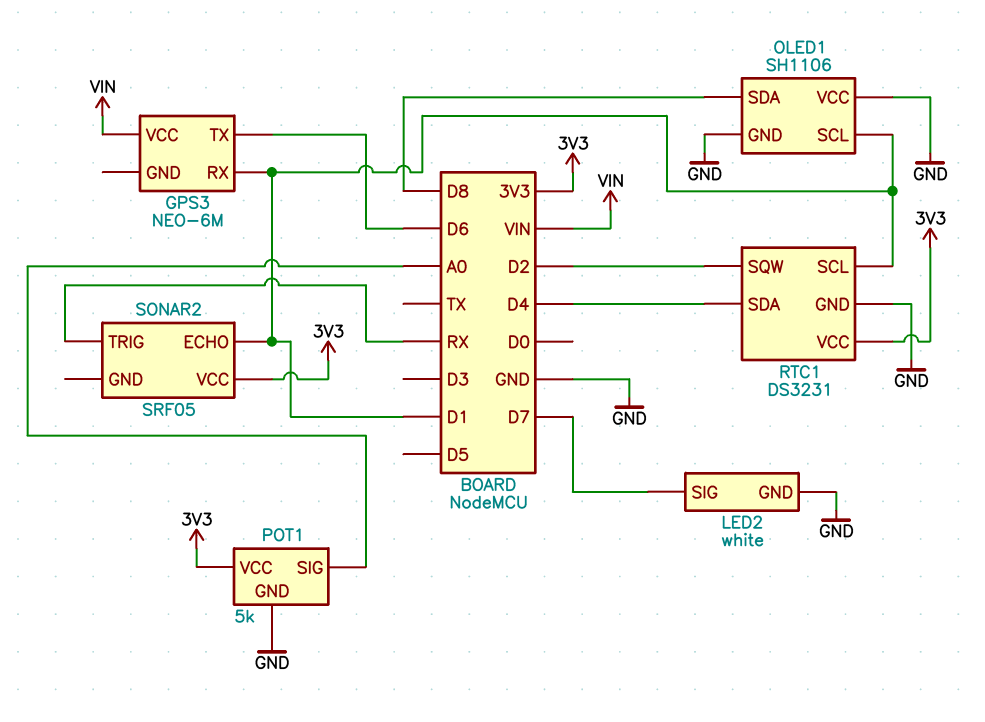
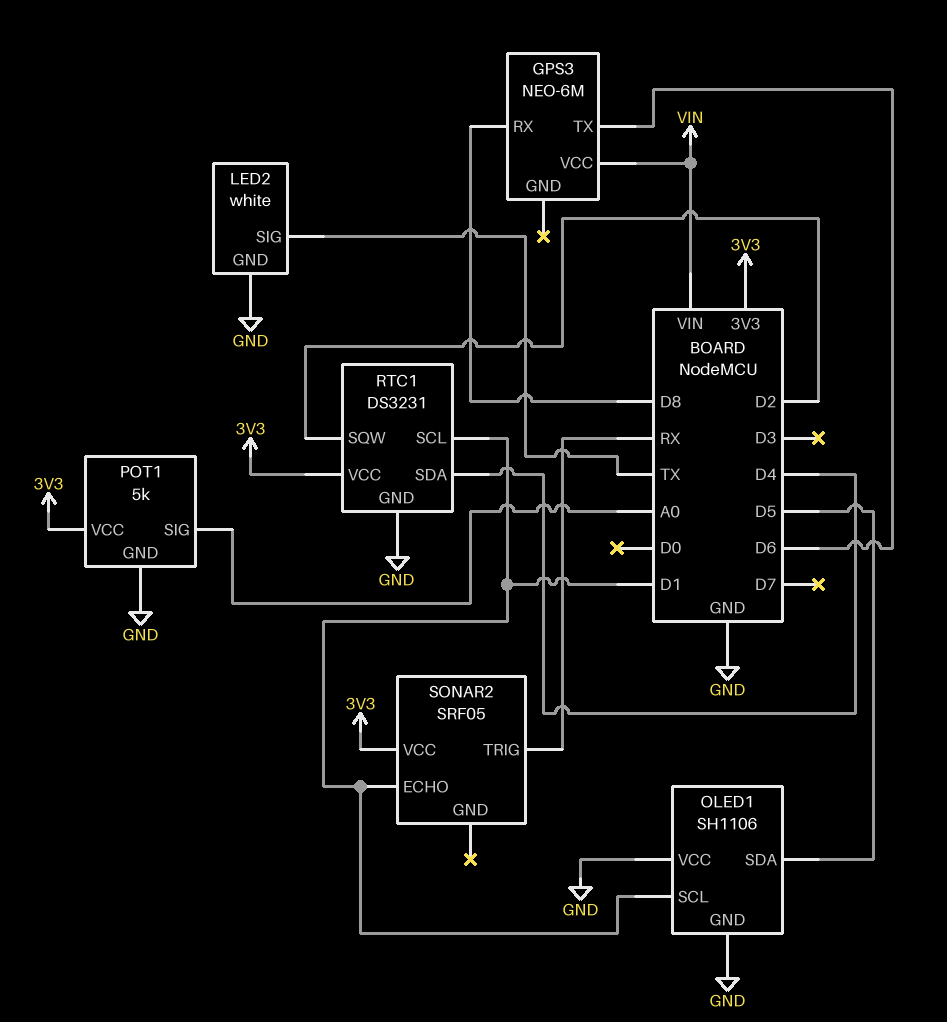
GPS3 pin RX: D1 -> D8
LED2 pin SIG: D7 -> TX
OLED1 pin SDA: D8 -> D5

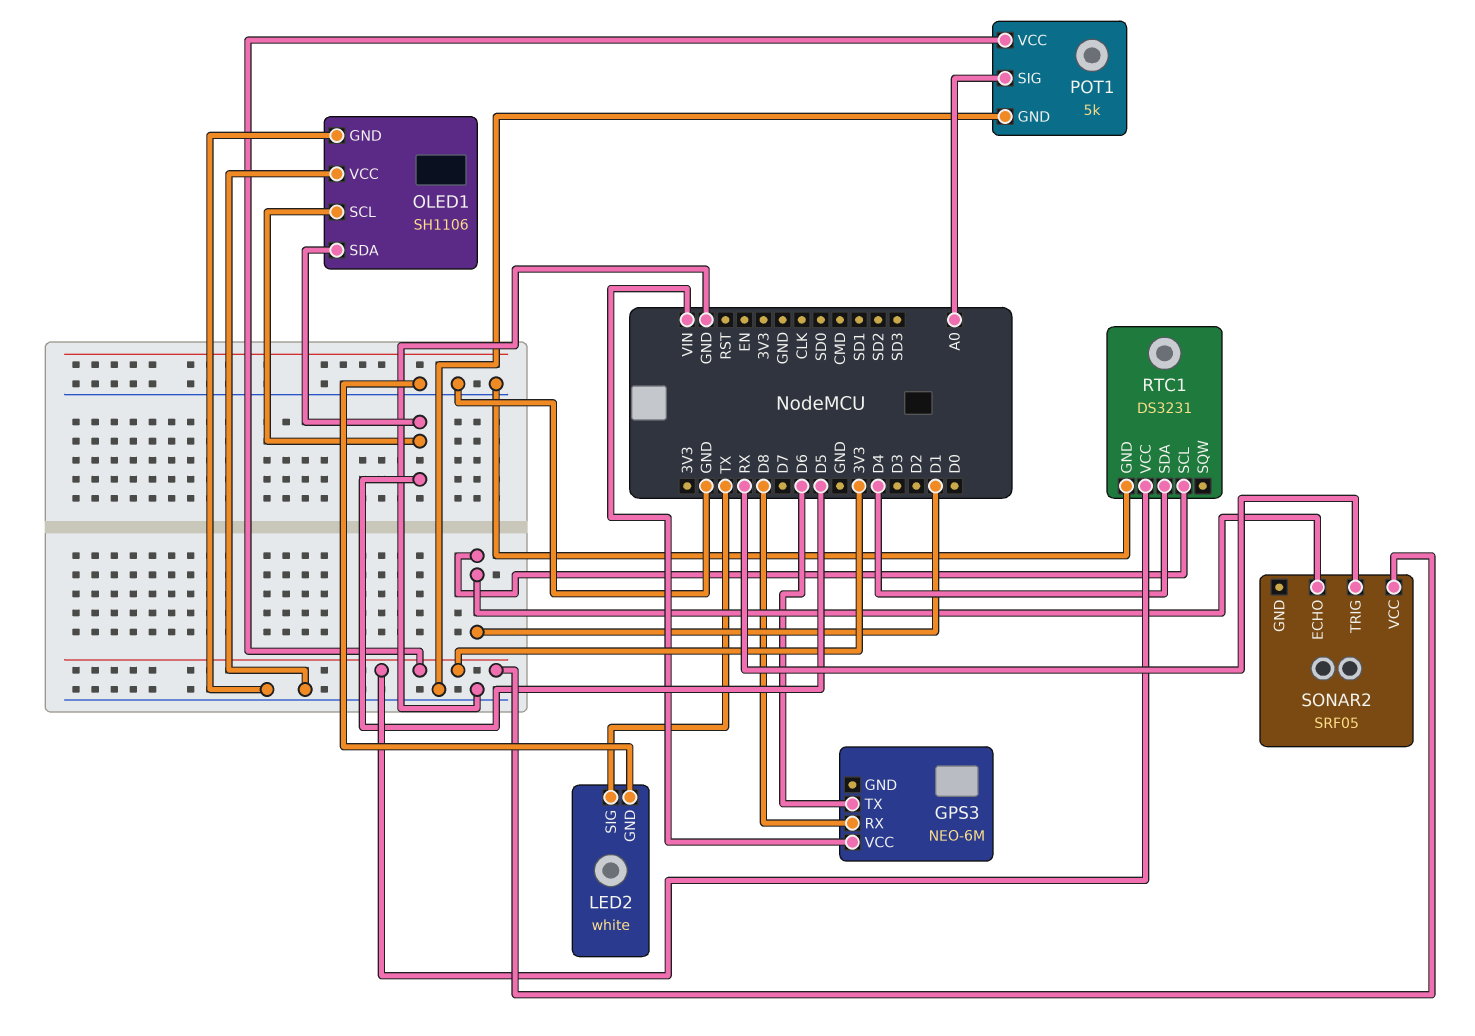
OLED1 pin SCL: D1 -> D5
RTC1 pin SQW: D2 -> none

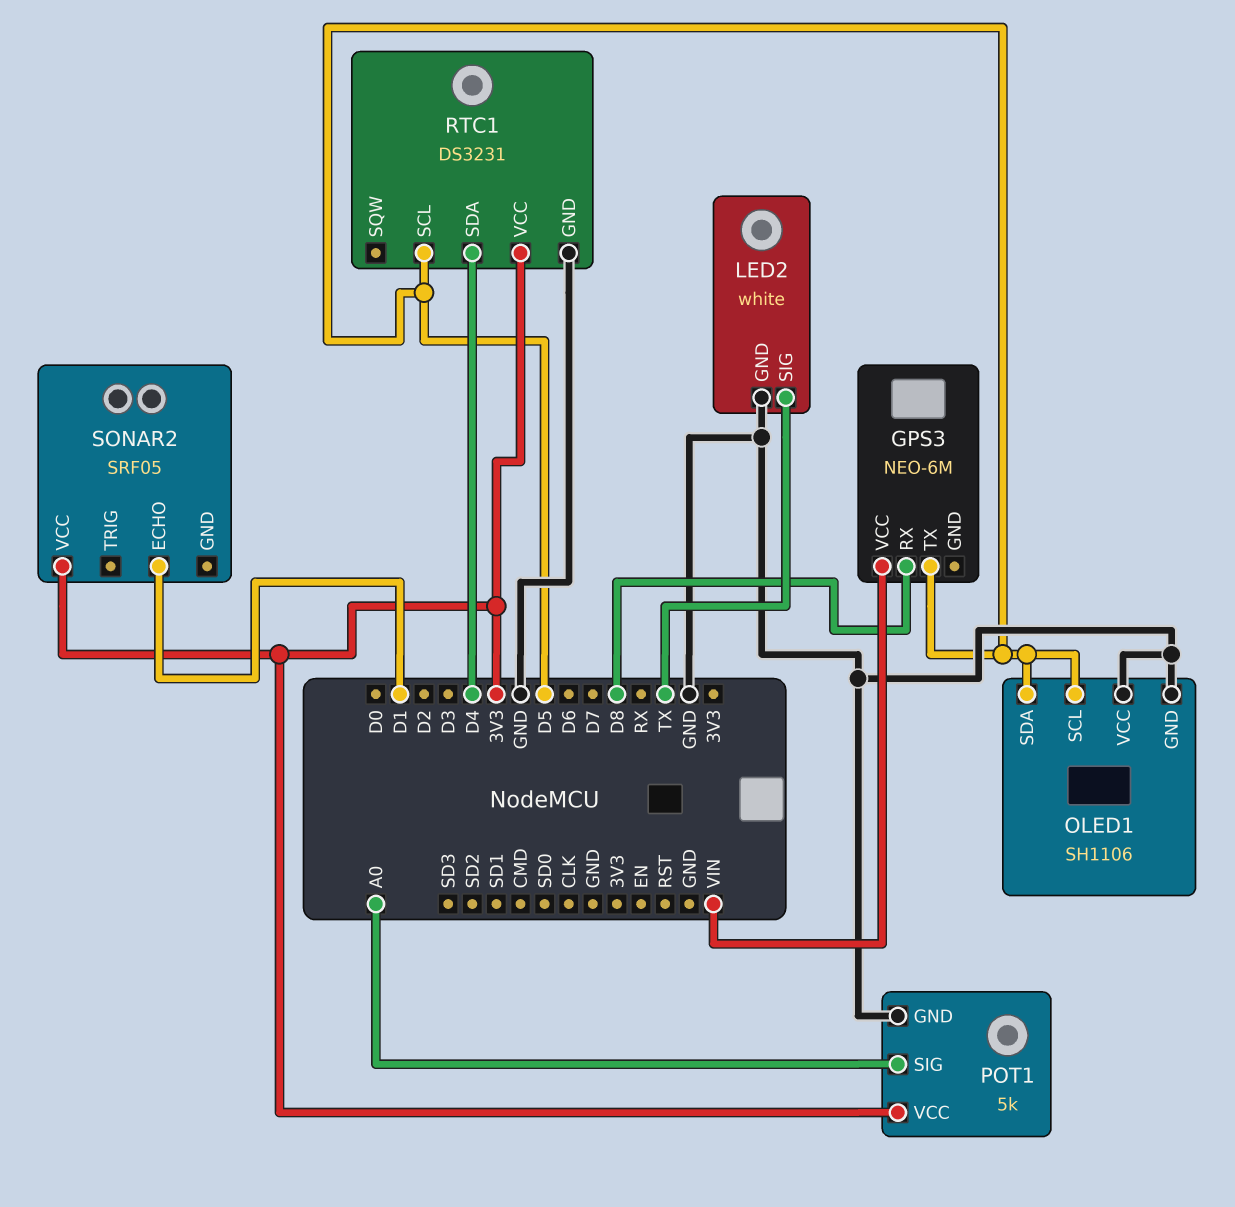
GPS3 pin TX: D6 -> D5
RTC1 pin SCL: D1 -> D5
SONAR2 pin TRIG: RX -> none

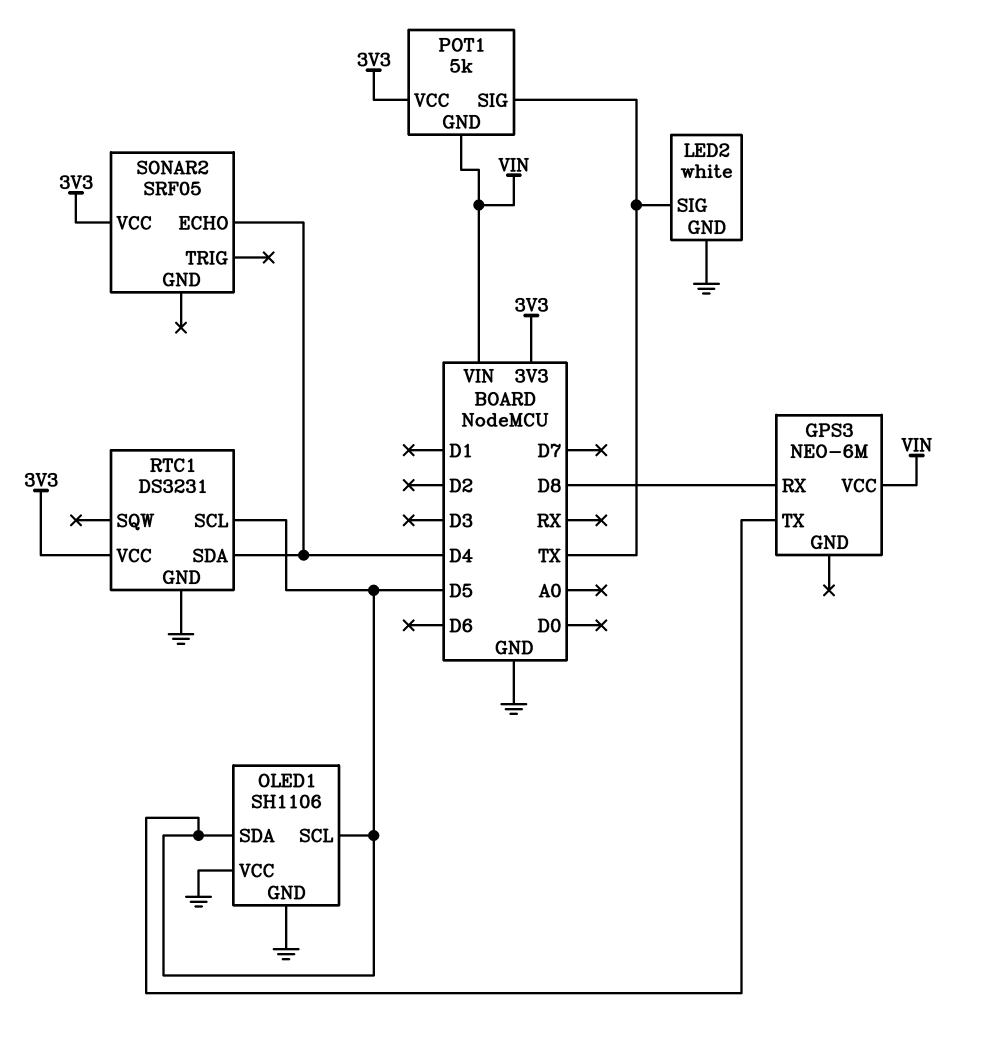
POT1 pin GND: GND -> VIN
POT1 pin SIG: A0 -> TX
SONAR2 pin ECHO: D1 -> D4

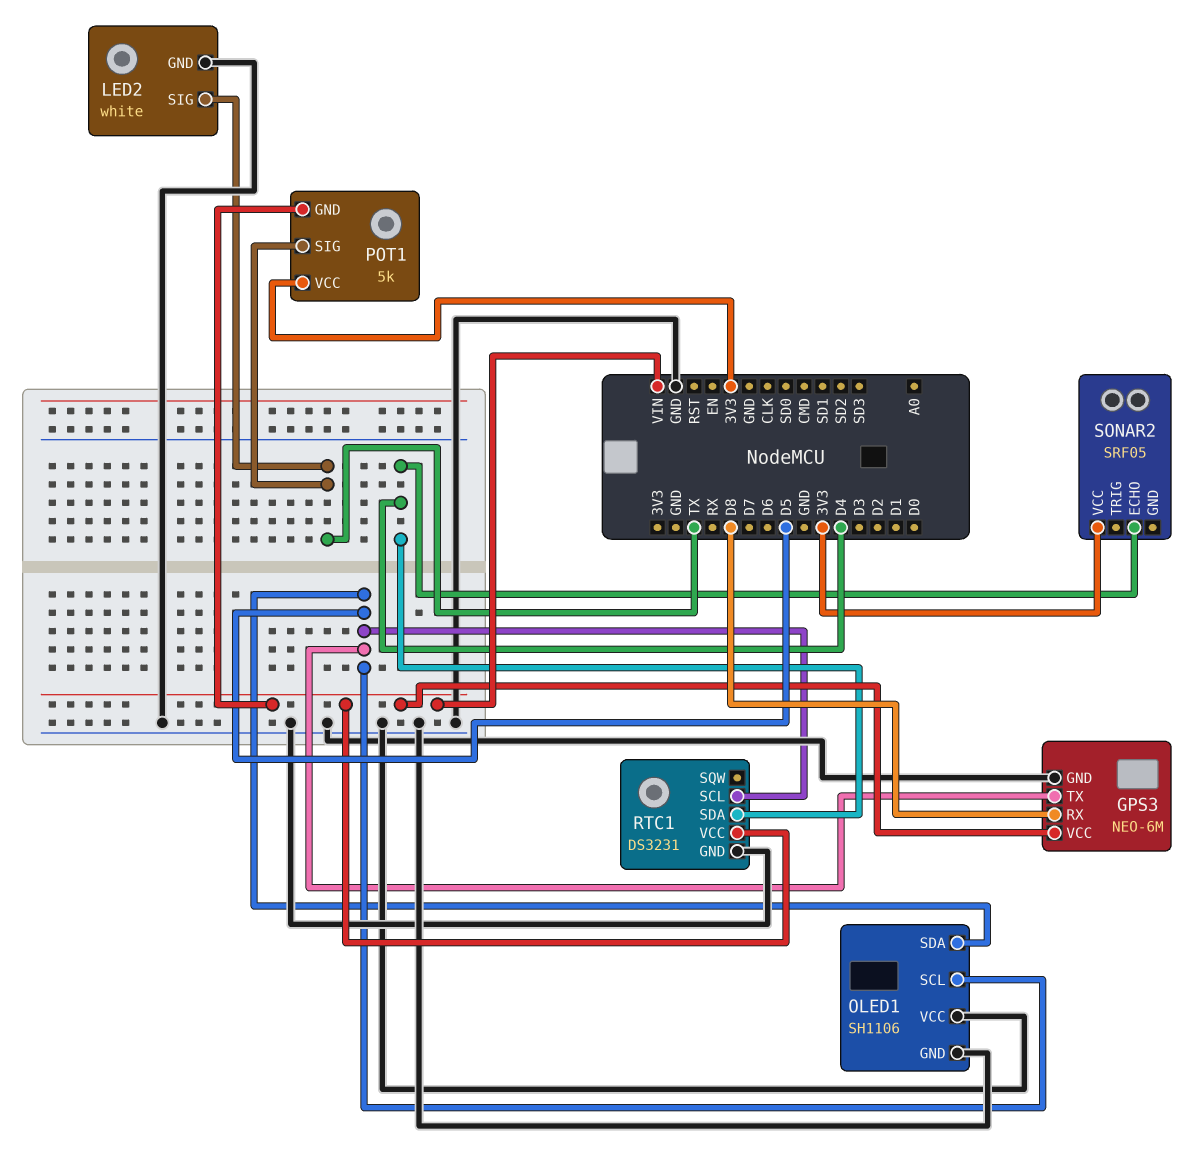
GPS3 pin GND: none -> GND
RTC1 pin VCC: 3V3 -> VIN

